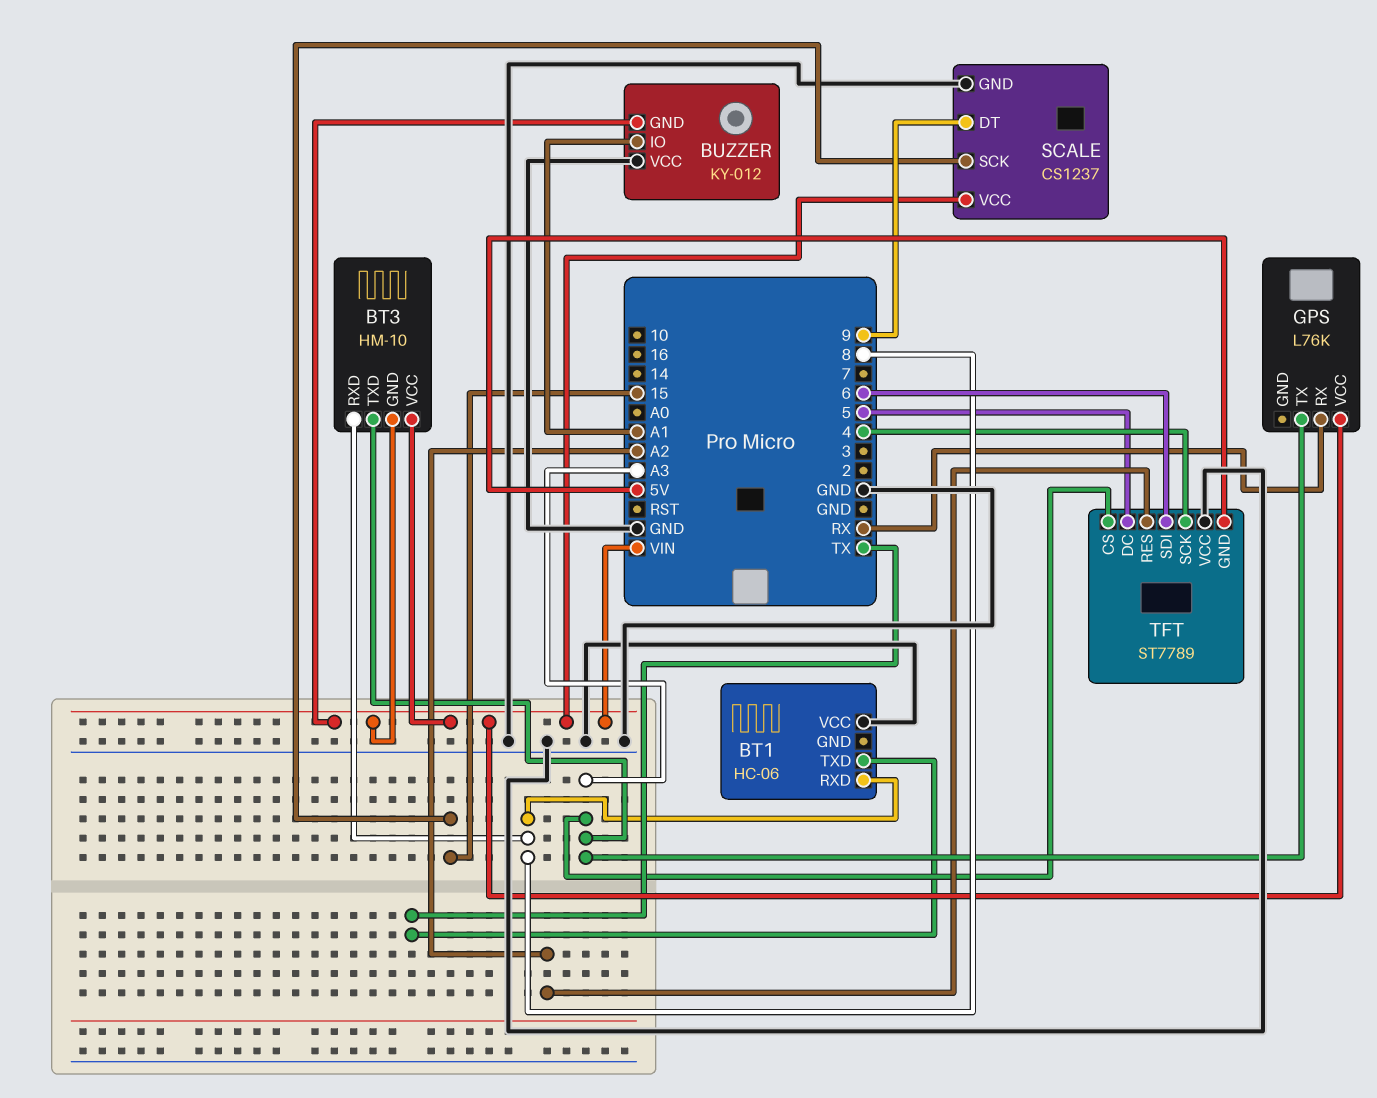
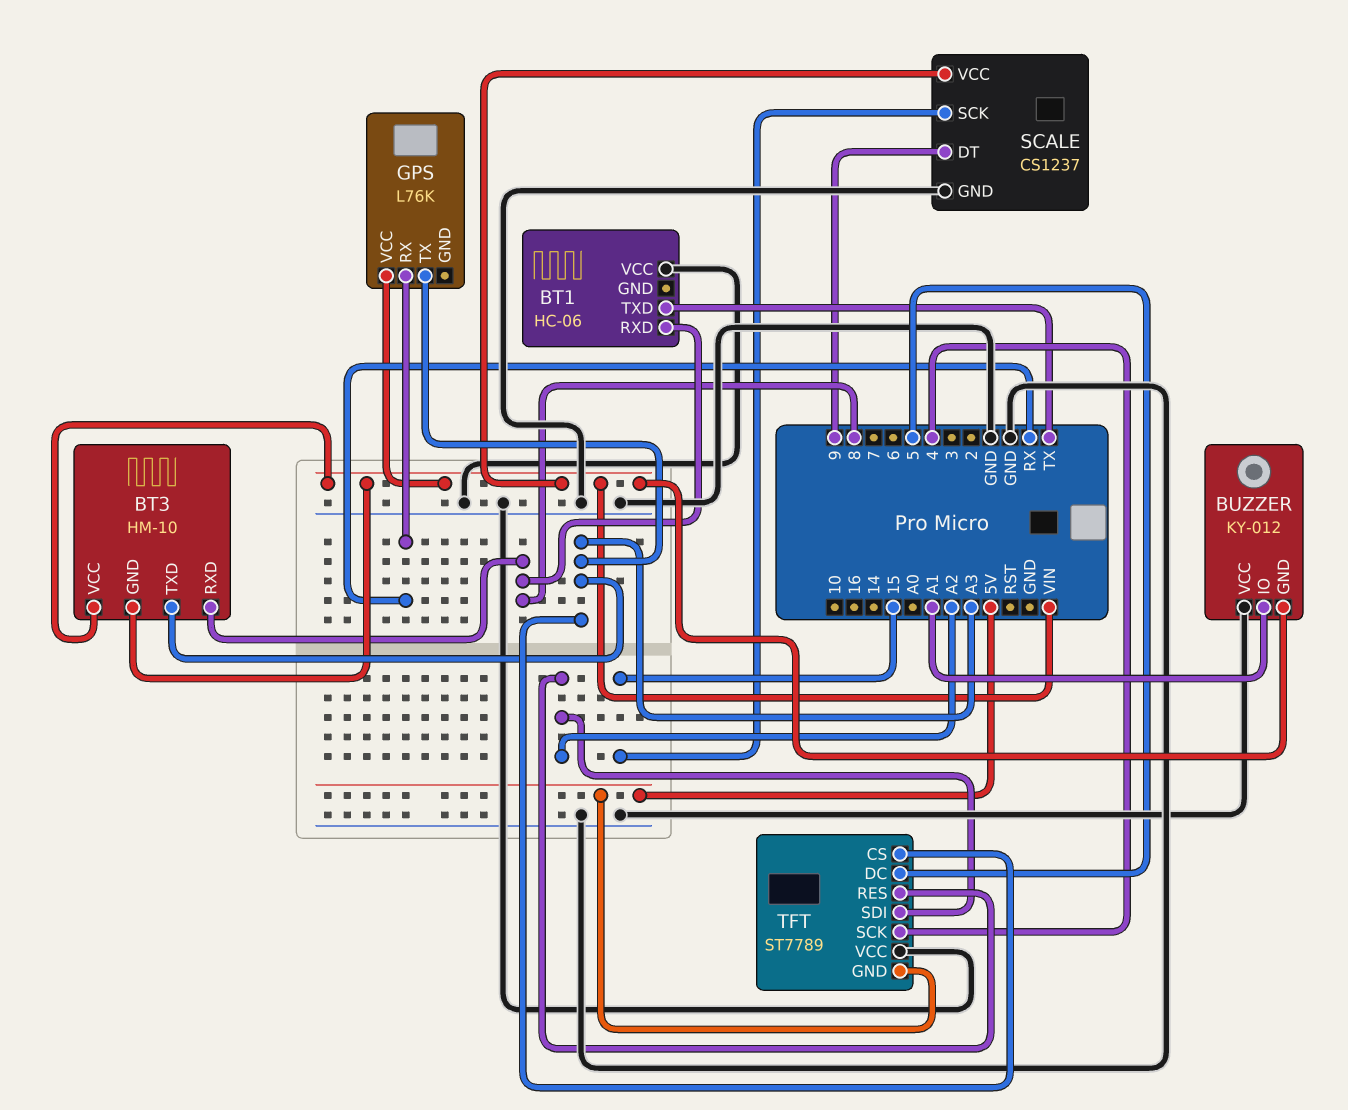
TFT pin SDI: 6 -> A2

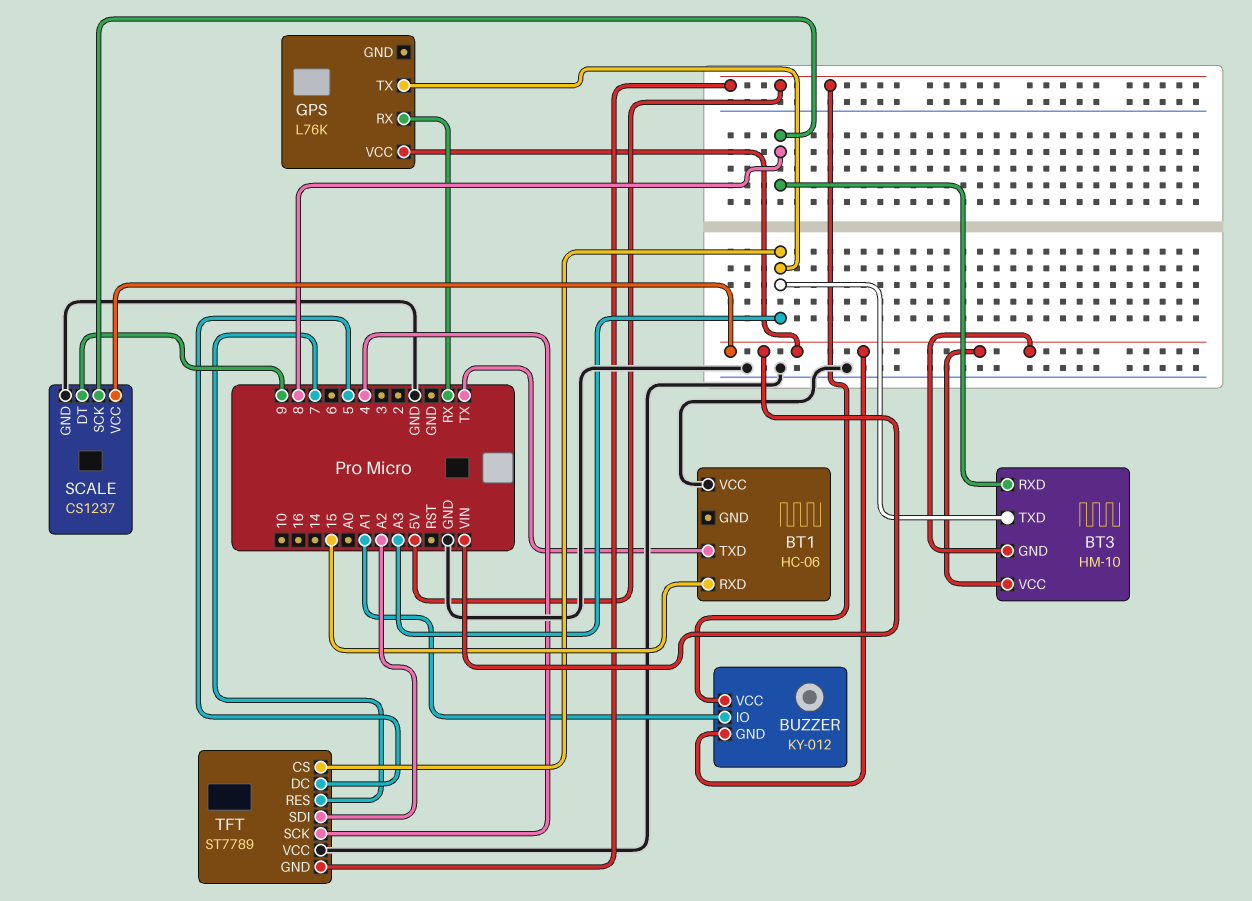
BT1 pin RXD: 8 -> 15
BUZZER pin VCC: GND -> 5V
SCALE pin SCK: 15 -> 8
TFT pin RES: A2 -> 7

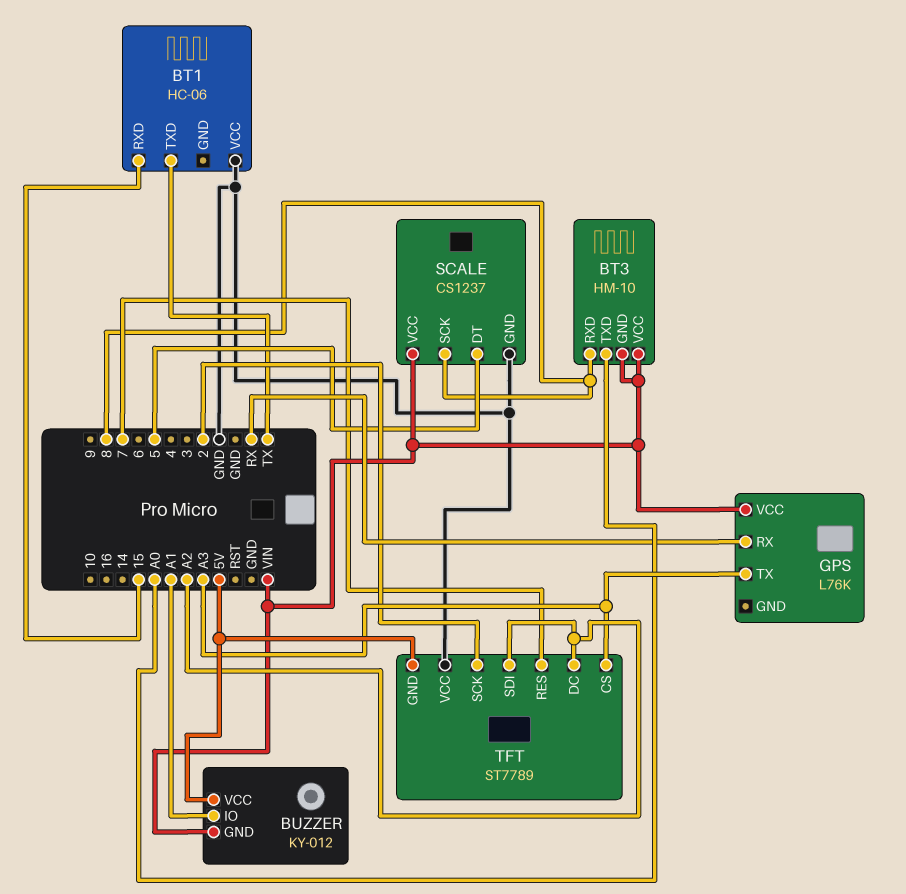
BT3 pin TXD: A3 -> A0
SCALE pin DT: 9 -> 5
TFT pin DC: 5 -> A2
TFT pin SCK: 4 -> 2

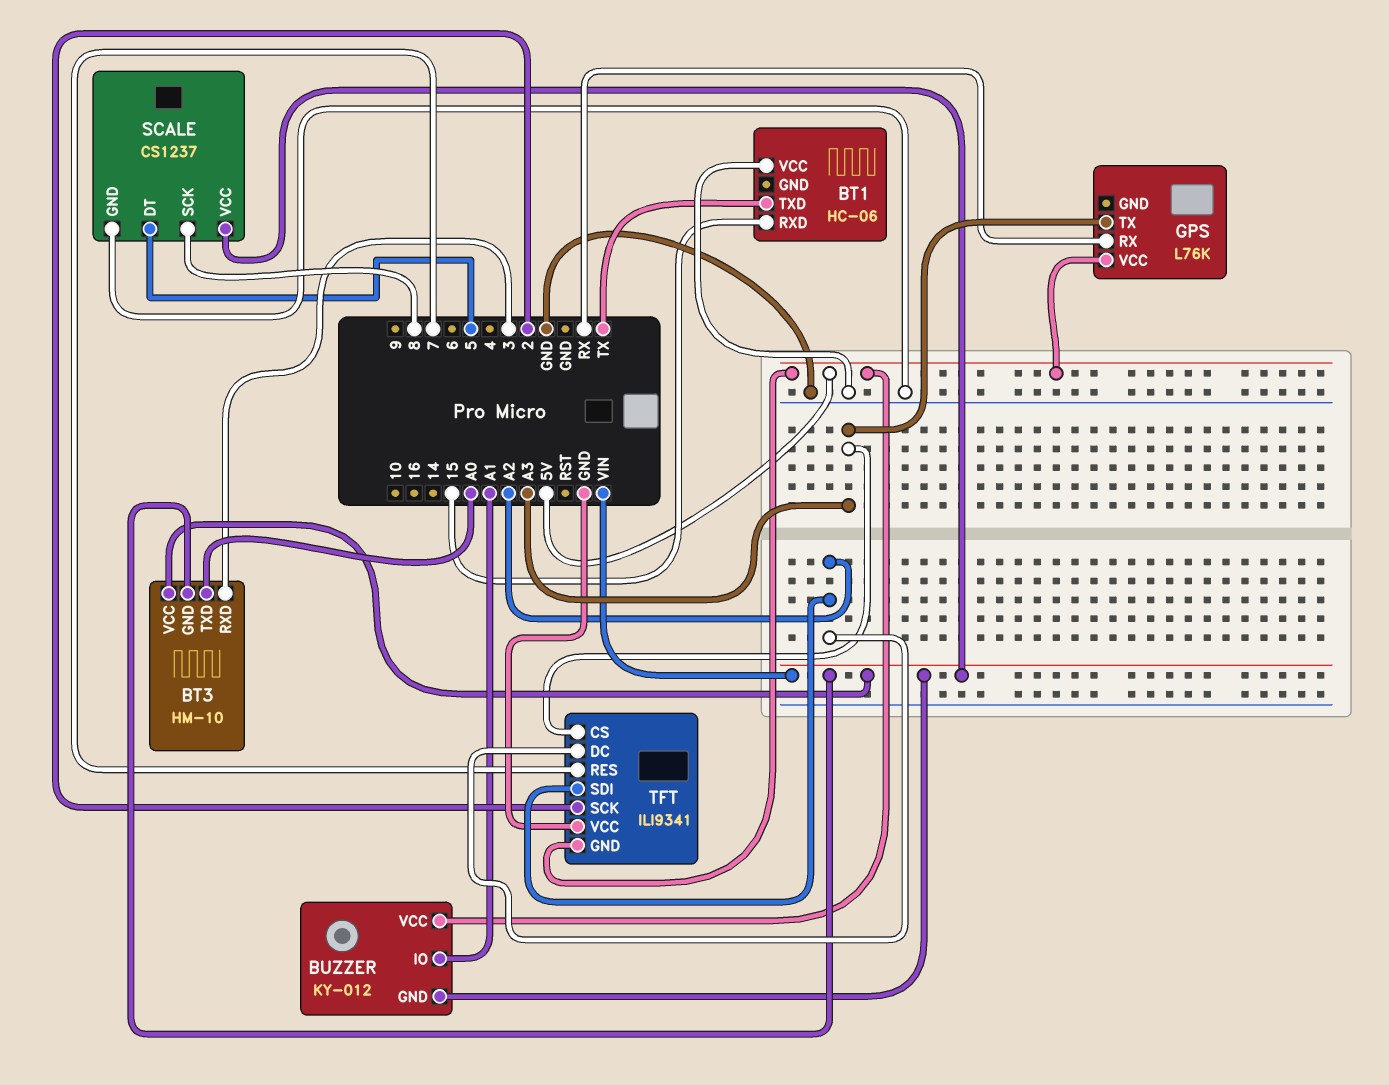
BT3 pin RXD: 8 -> 3
GPS pin VCC: VIN -> 5V
TFT: ST7789 -> ILI9341

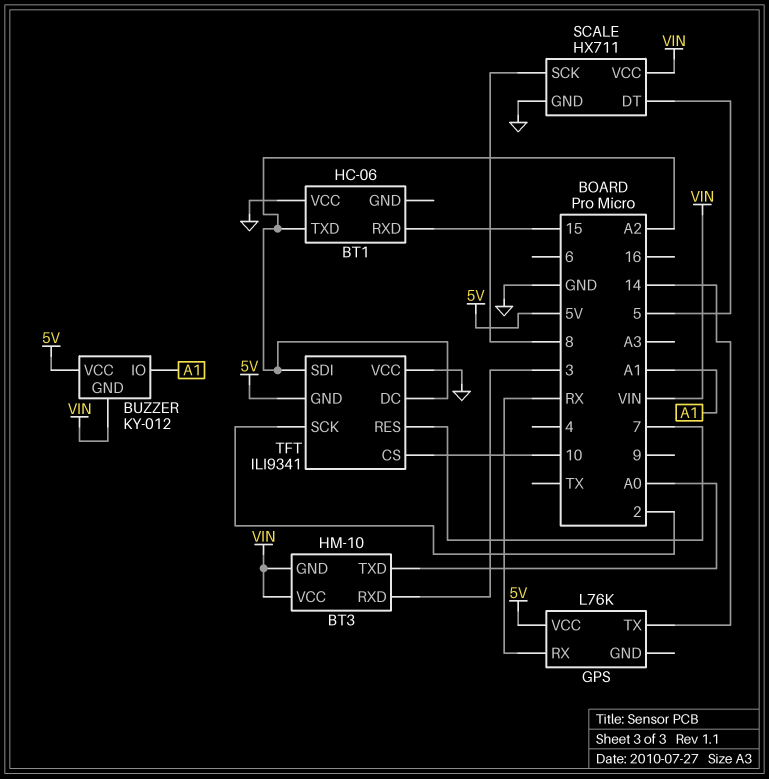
BT1 pin TXD: TX -> A2
GPS pin TX: A3 -> 14
SCALE: CS1237 -> HX711
TFT pin CS: A3 -> 10

